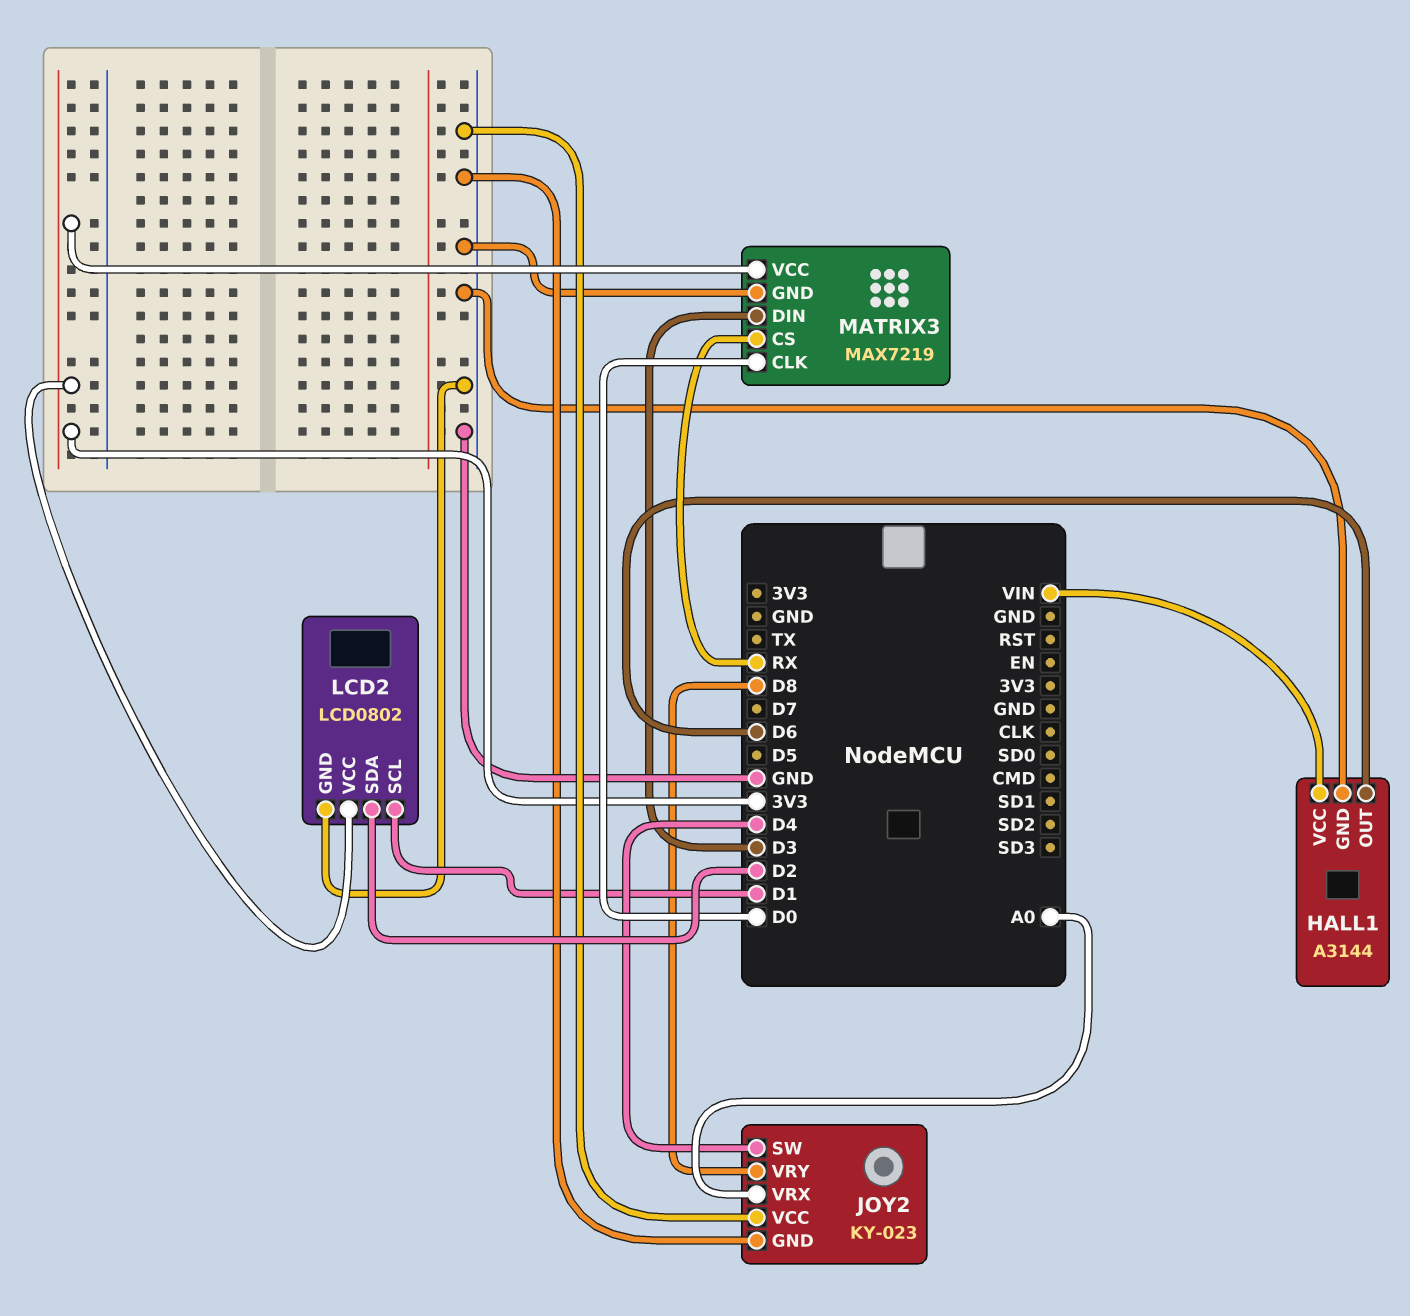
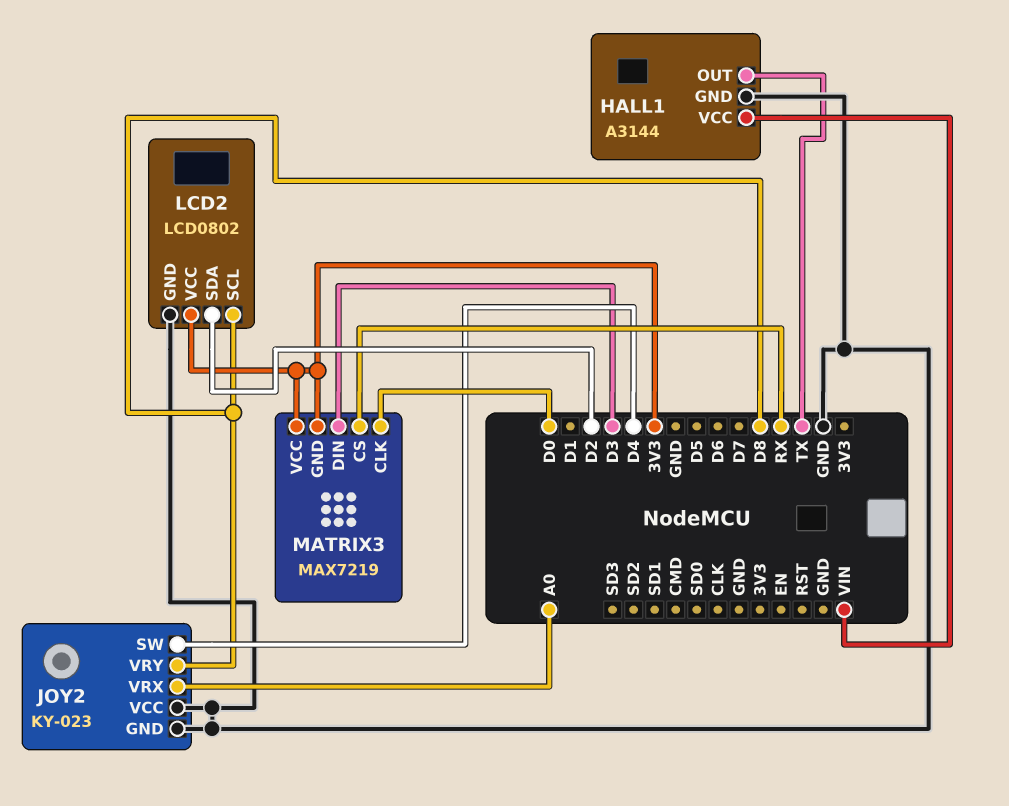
HALL1 pin OUT: D6 -> TX
LCD2 pin SCL: D1 -> D8
MATRIX3 pin GND: GND -> 3V3

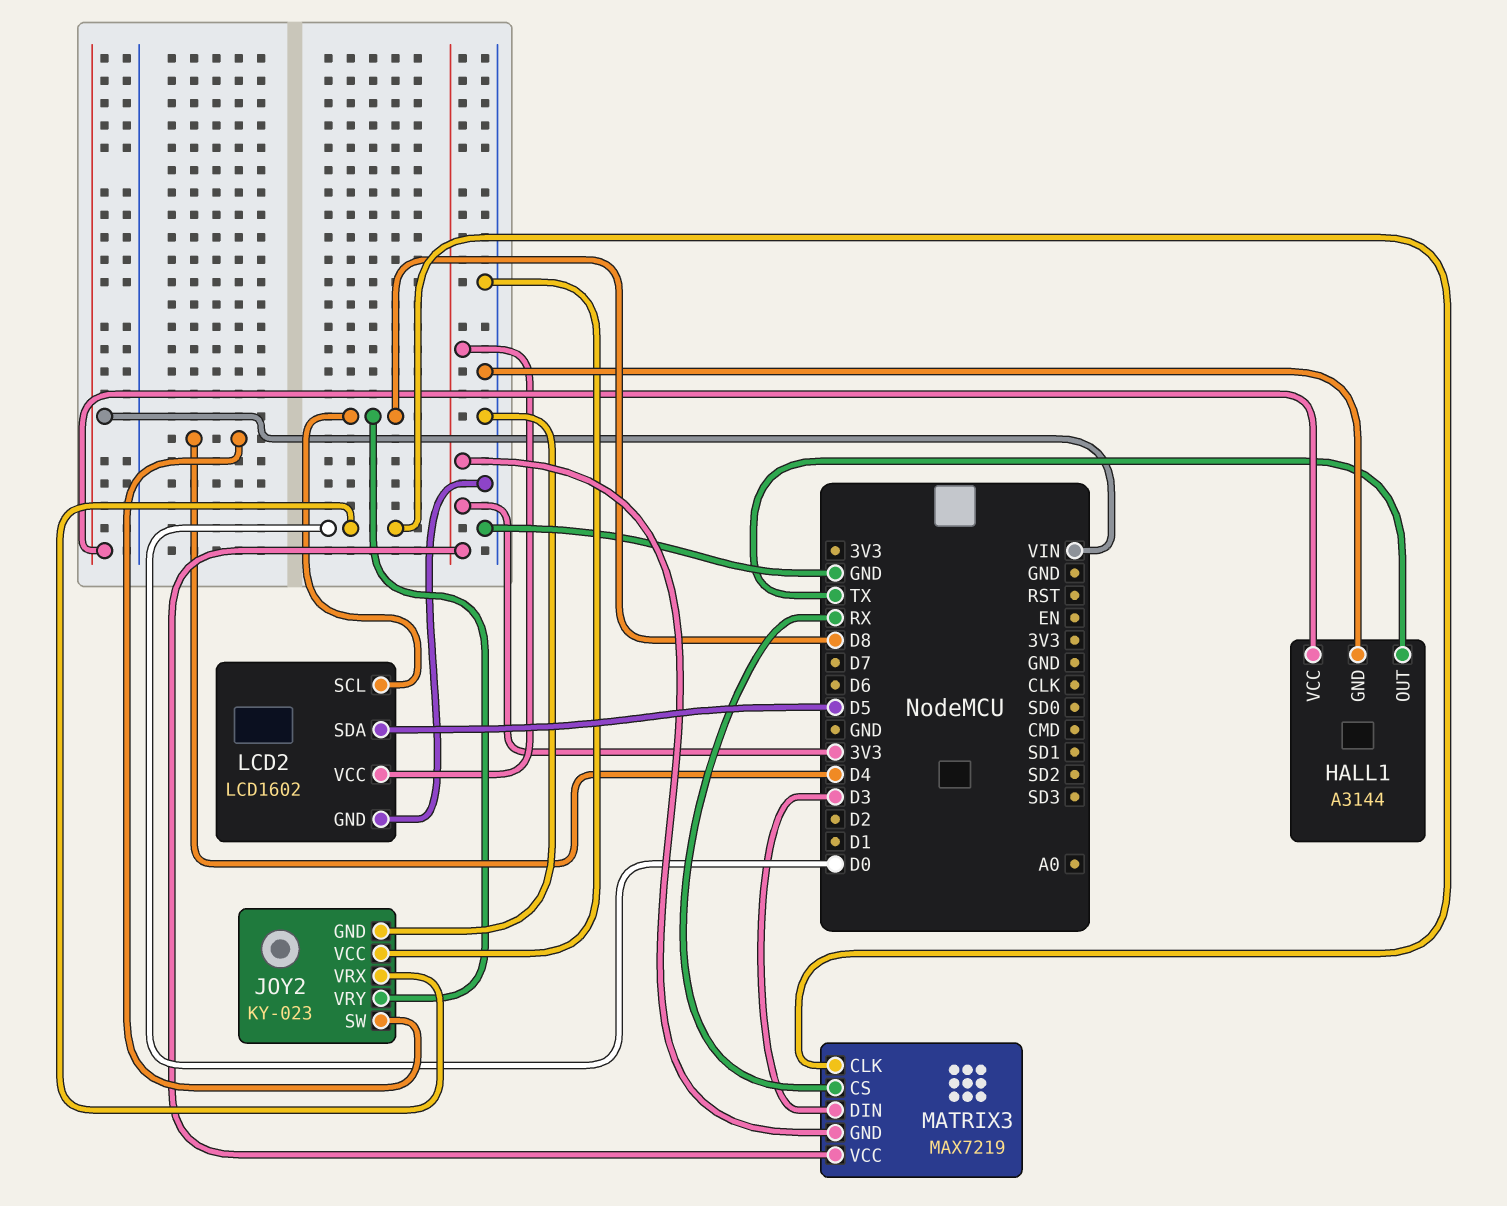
JOY2 pin VRX: A0 -> D0
LCD2: LCD0802 -> LCD1602
LCD2 pin SDA: D2 -> D5

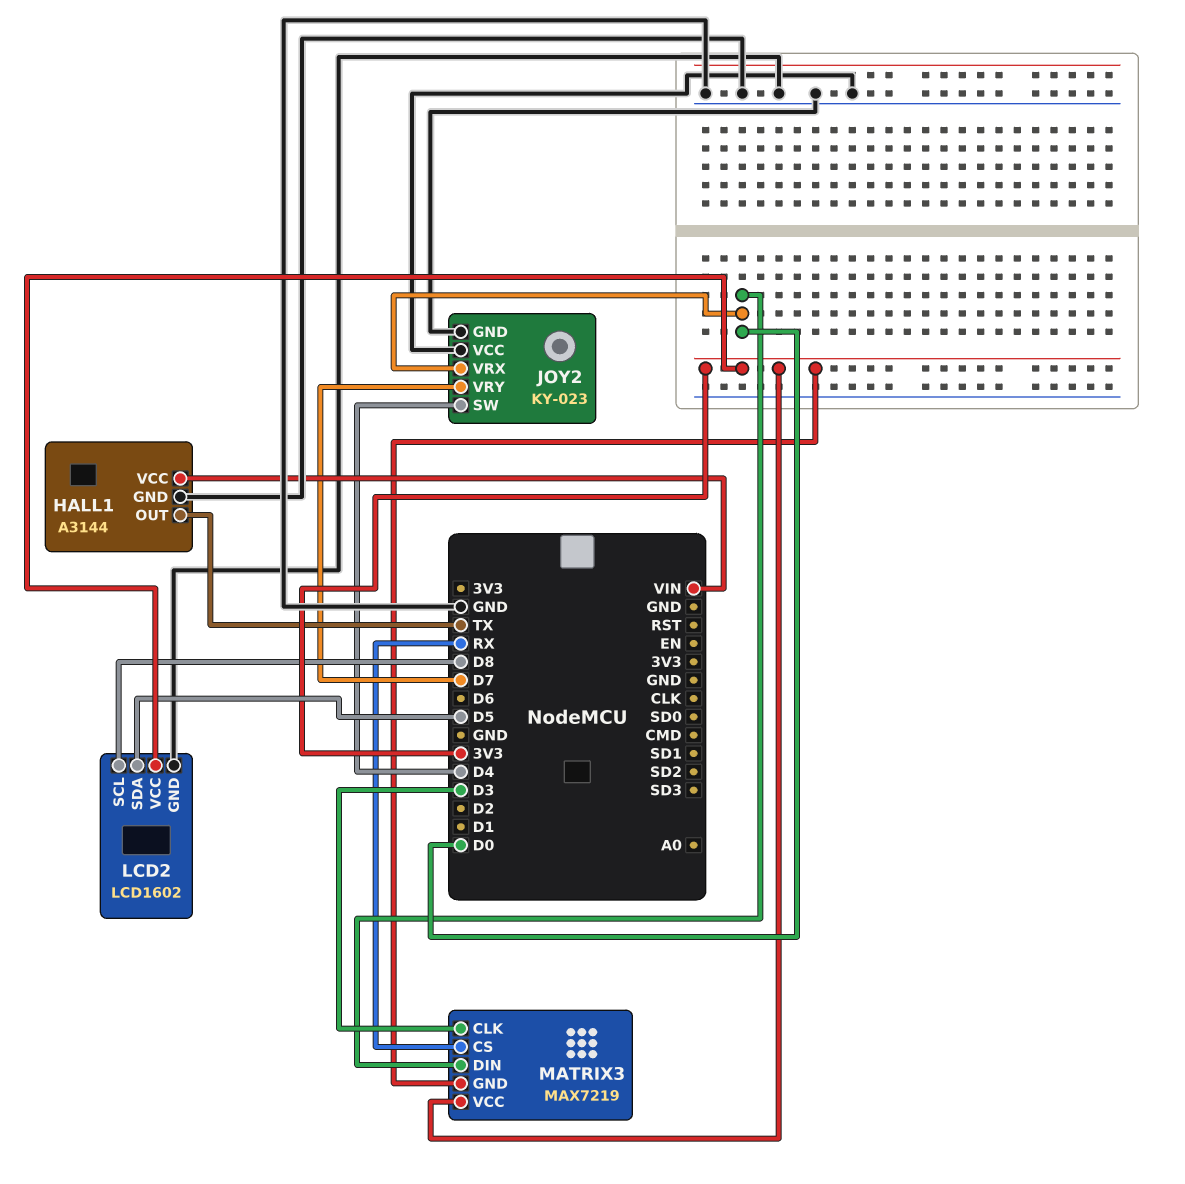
JOY2 pin VRY: D8 -> D7
MATRIX3 pin CLK: D0 -> D3
MATRIX3 pin DIN: D3 -> D0

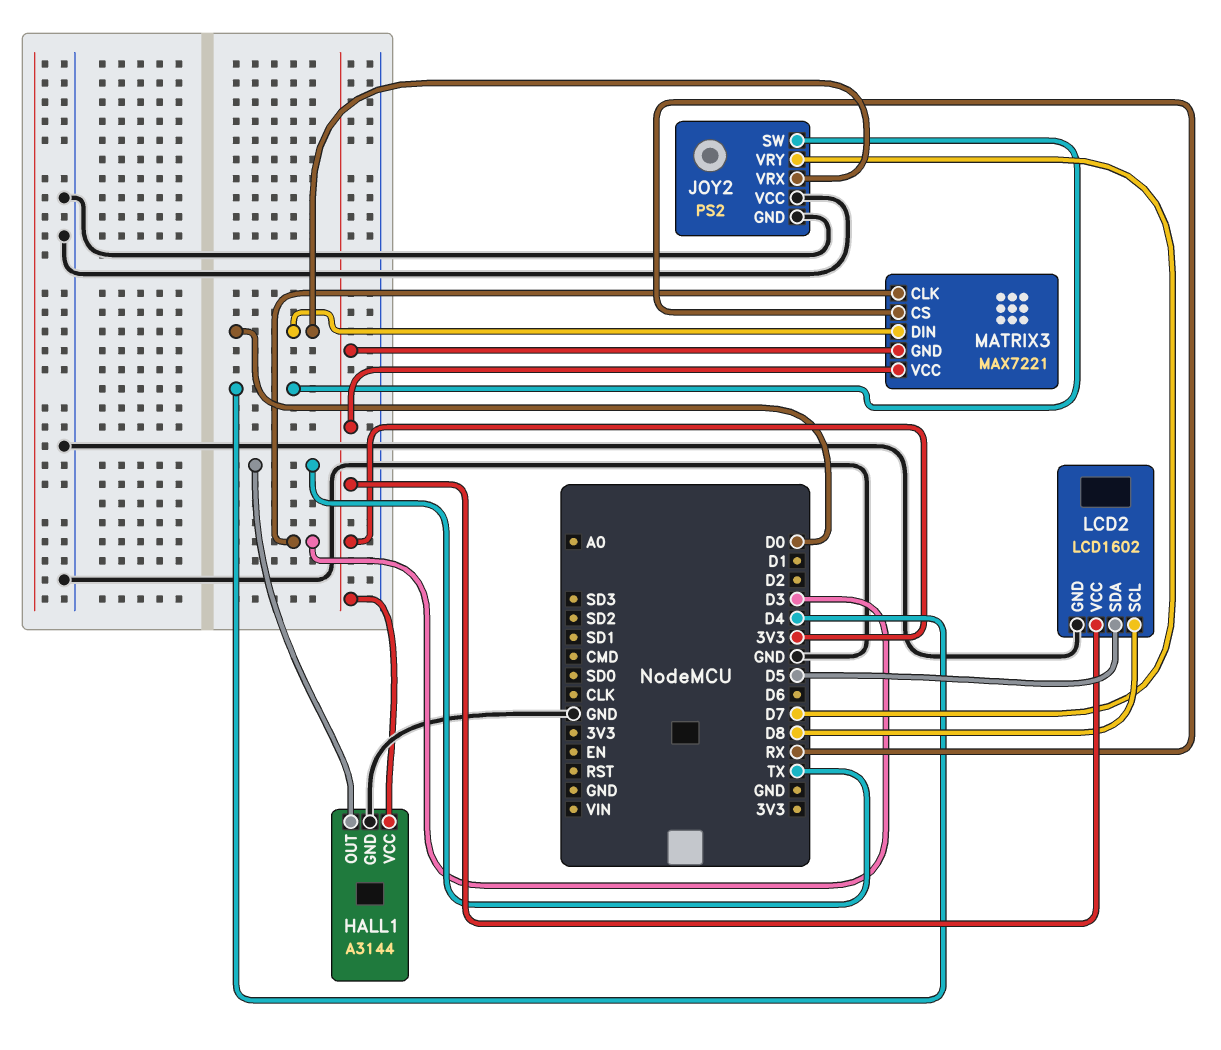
HALL1 pin VCC: VIN -> 3V3
JOY2: KY-023 -> PS2
MATRIX3: MAX7219 -> MAX7221

